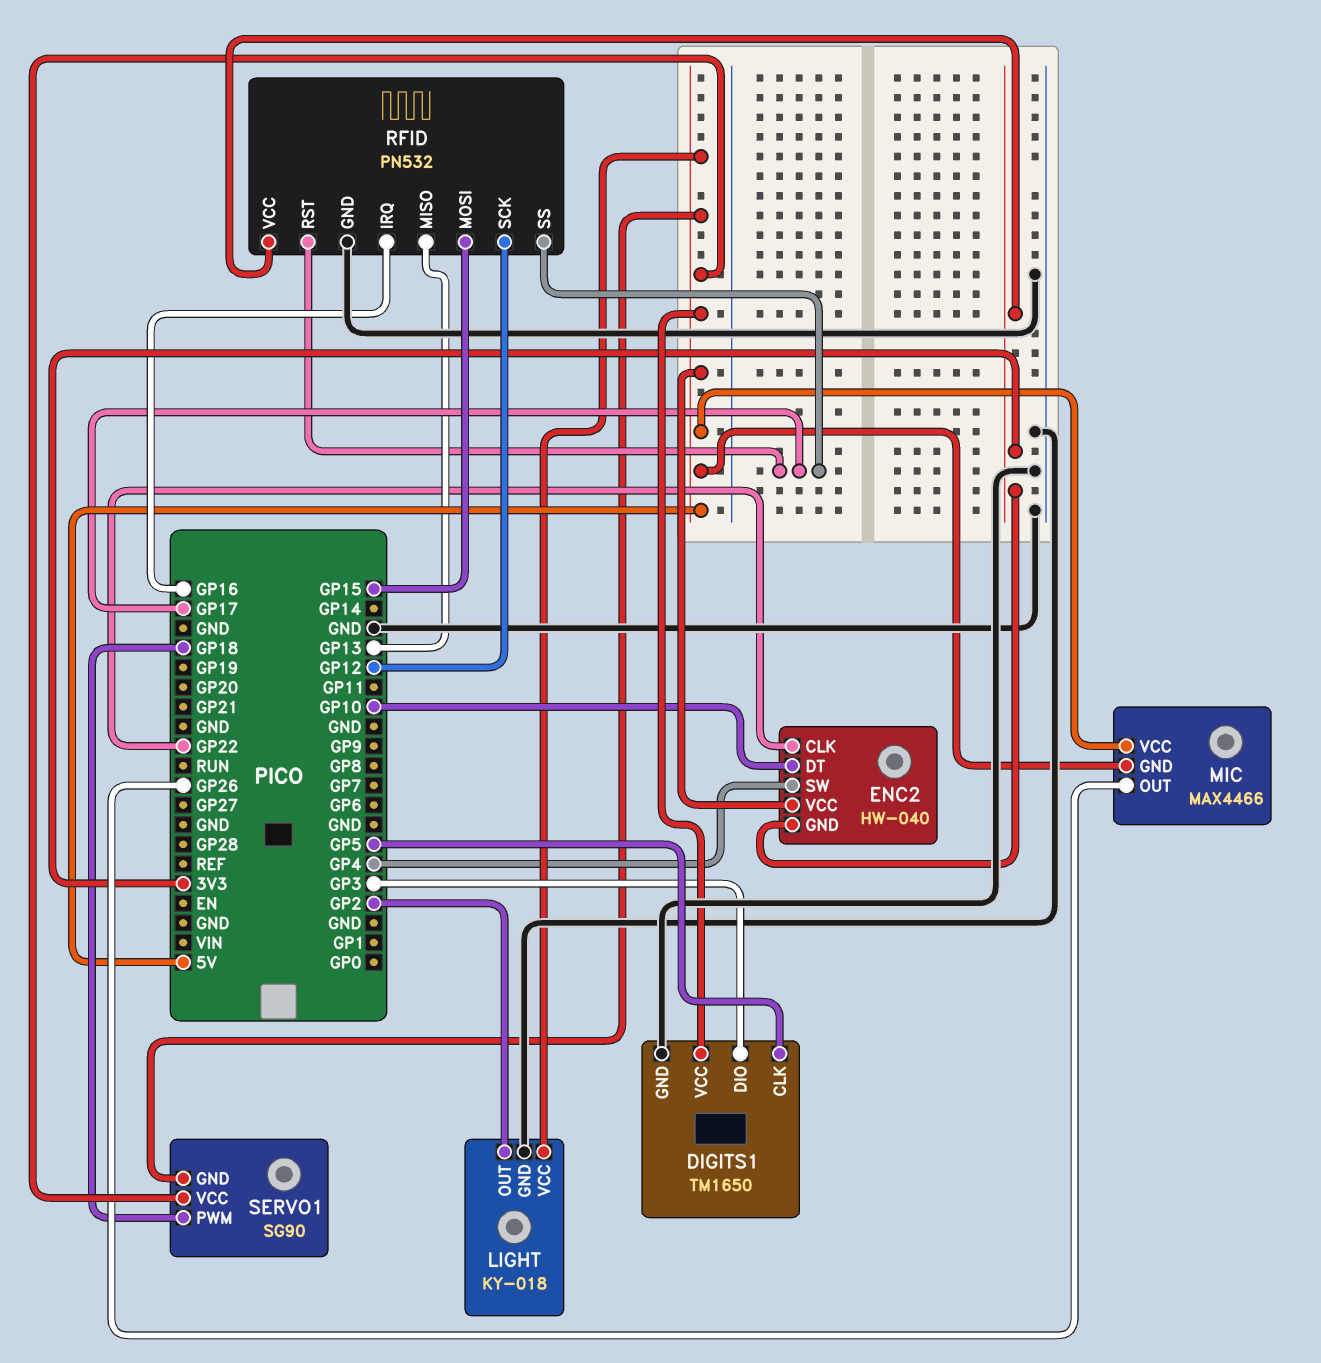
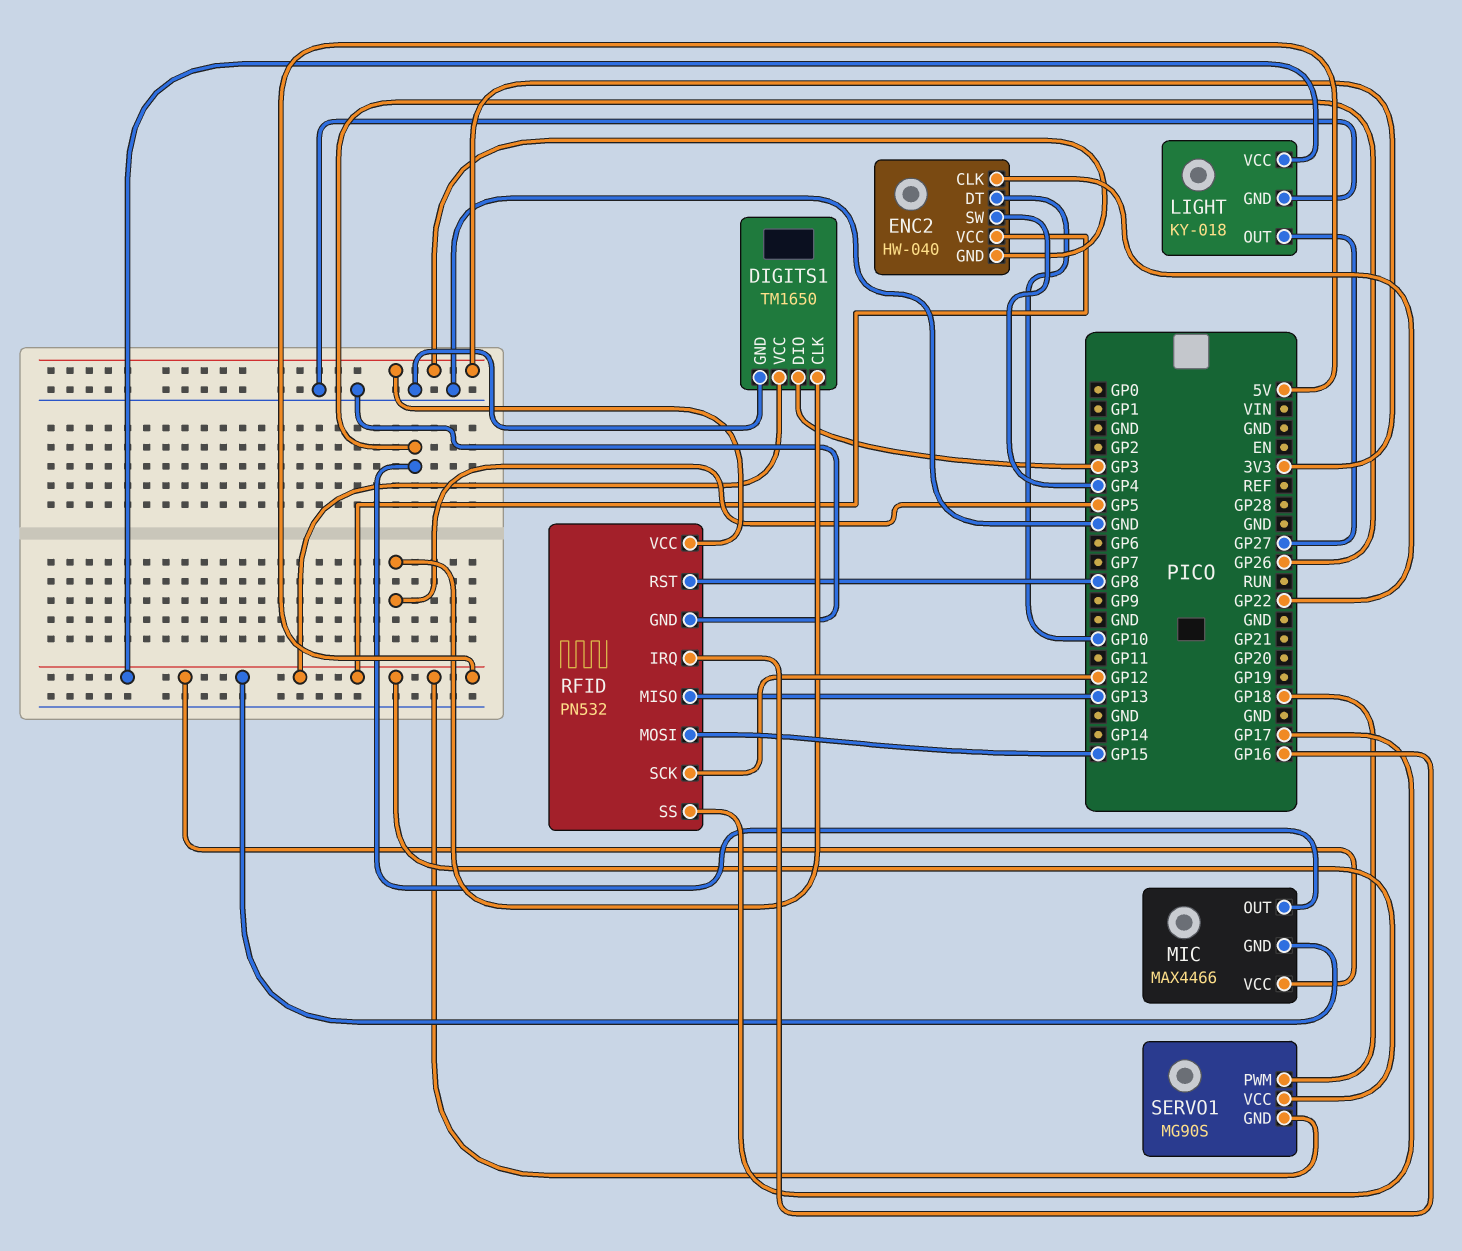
LIGHT pin OUT: GP2 -> GP27
RFID pin RST: GP17 -> GP8
SERVO1: SG90 -> MG90S

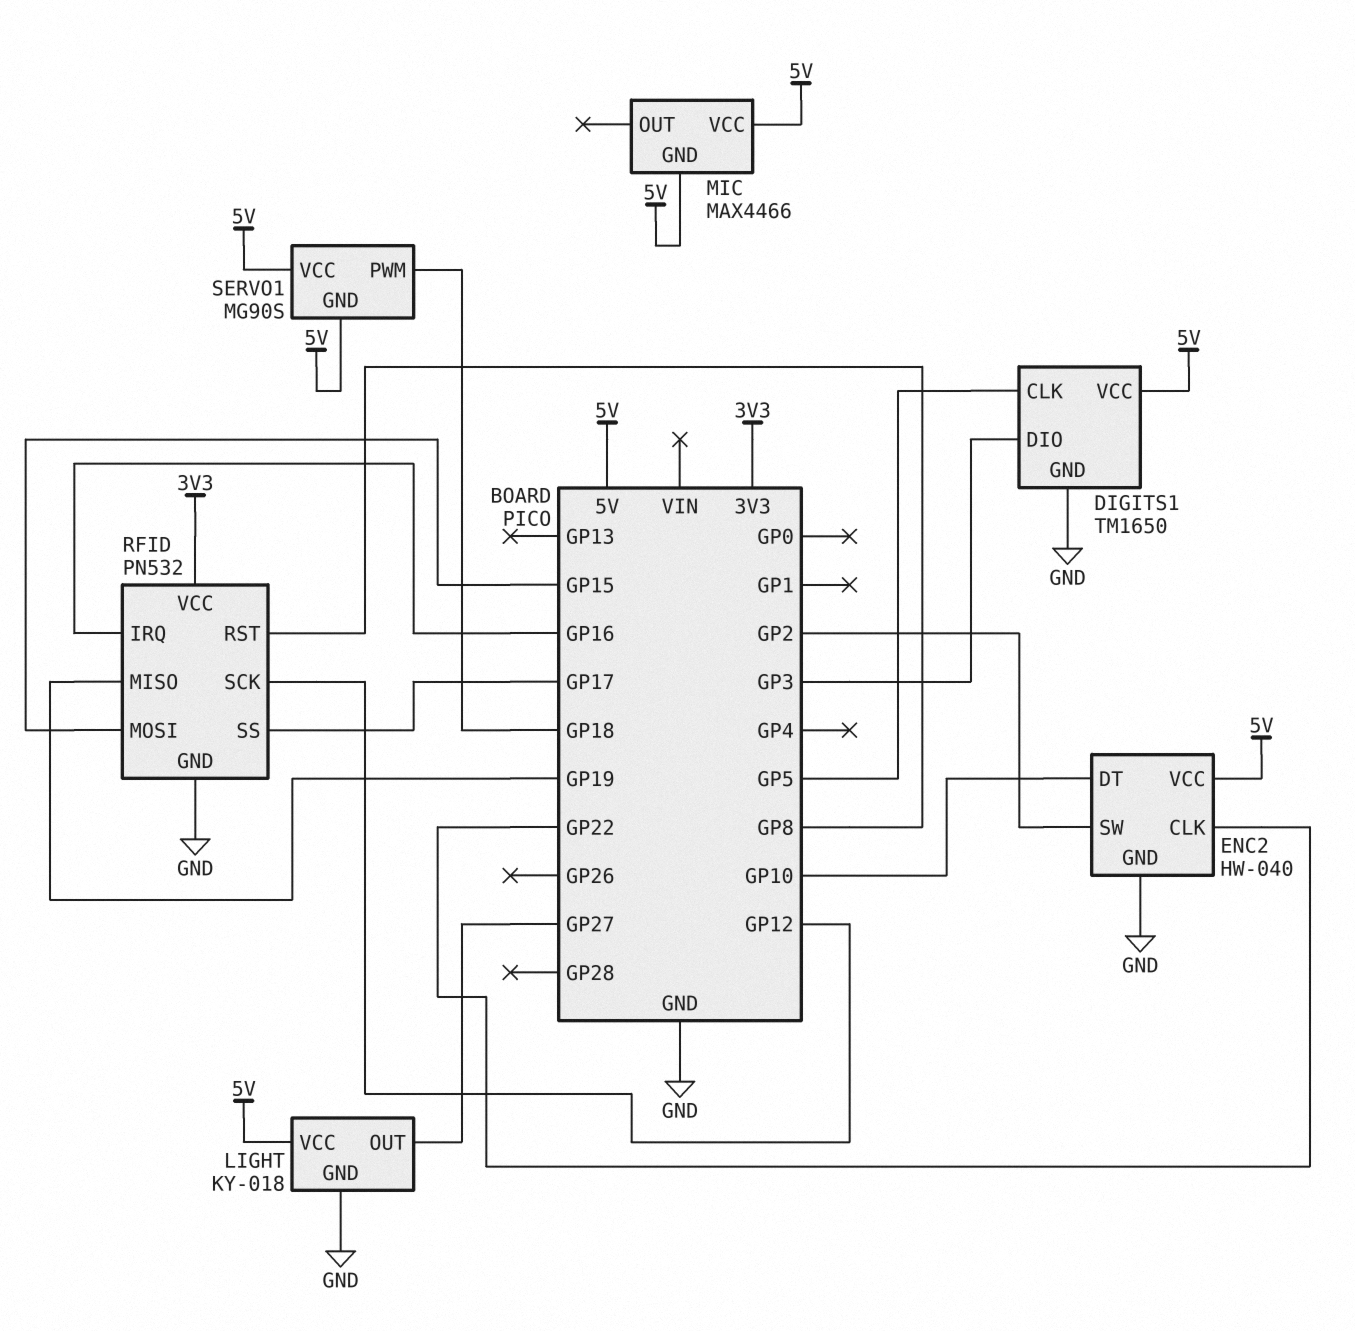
ENC2 pin GND: 3V3 -> GND
ENC2 pin SW: GP4 -> GP2
MIC pin OUT: GP26 -> none
RFID pin MISO: GP13 -> GP19

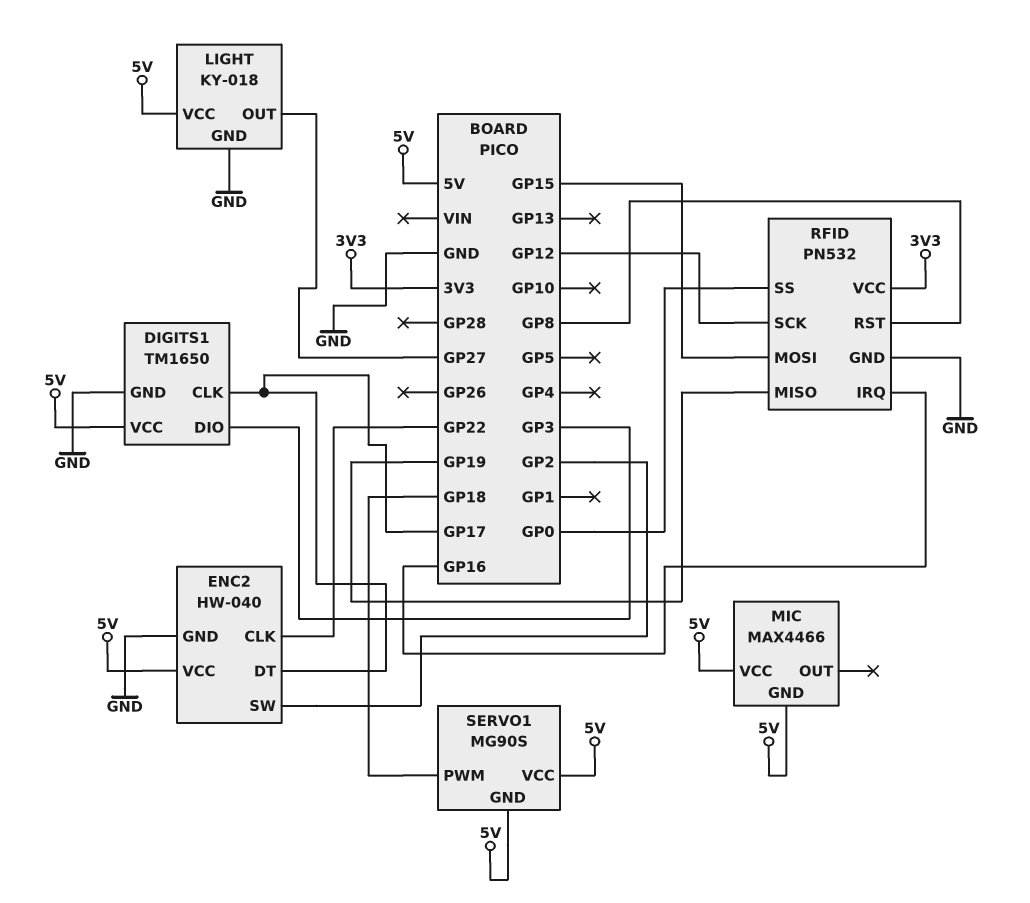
DIGITS1 pin CLK: GP5 -> GP17
ENC2 pin DT: GP10 -> GP17
RFID pin SS: GP17 -> GP0

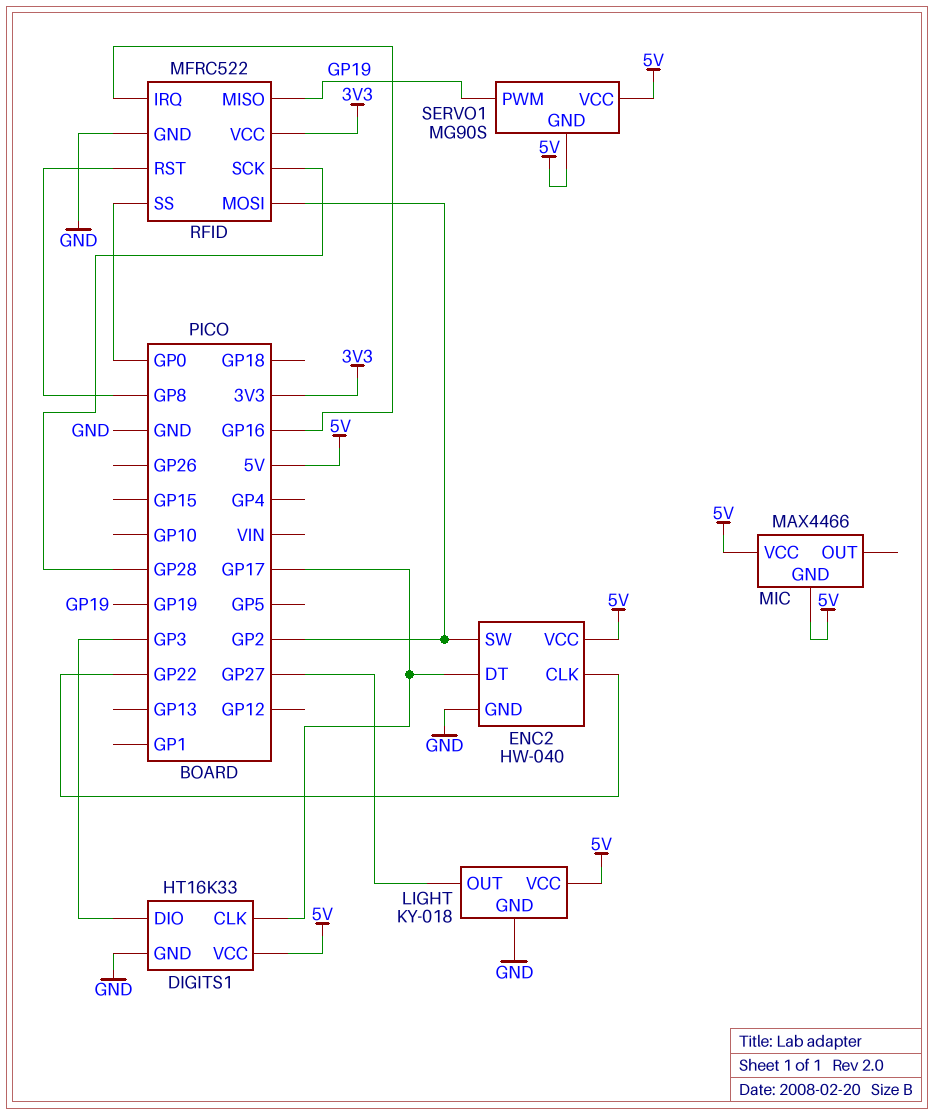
DIGITS1: TM1650 -> HT16K33
RFID: PN532 -> MFRC522
RFID pin MOSI: GP15 -> GP2
RFID pin SCK: GP12 -> GP28
SERVO1 pin PWM: GP18 -> GP19

